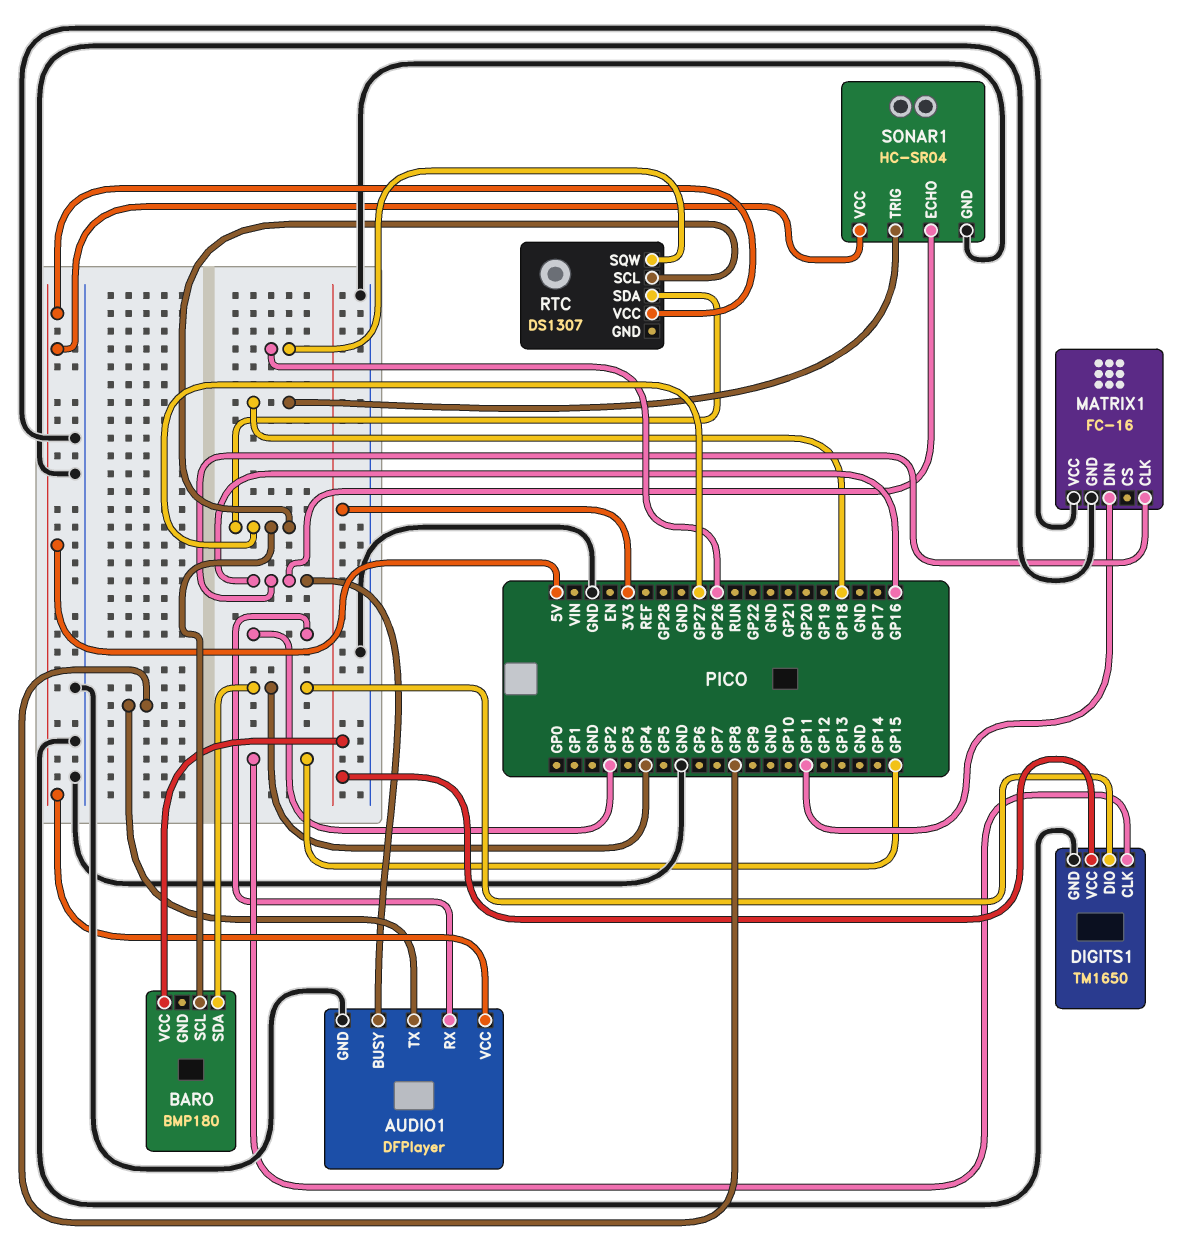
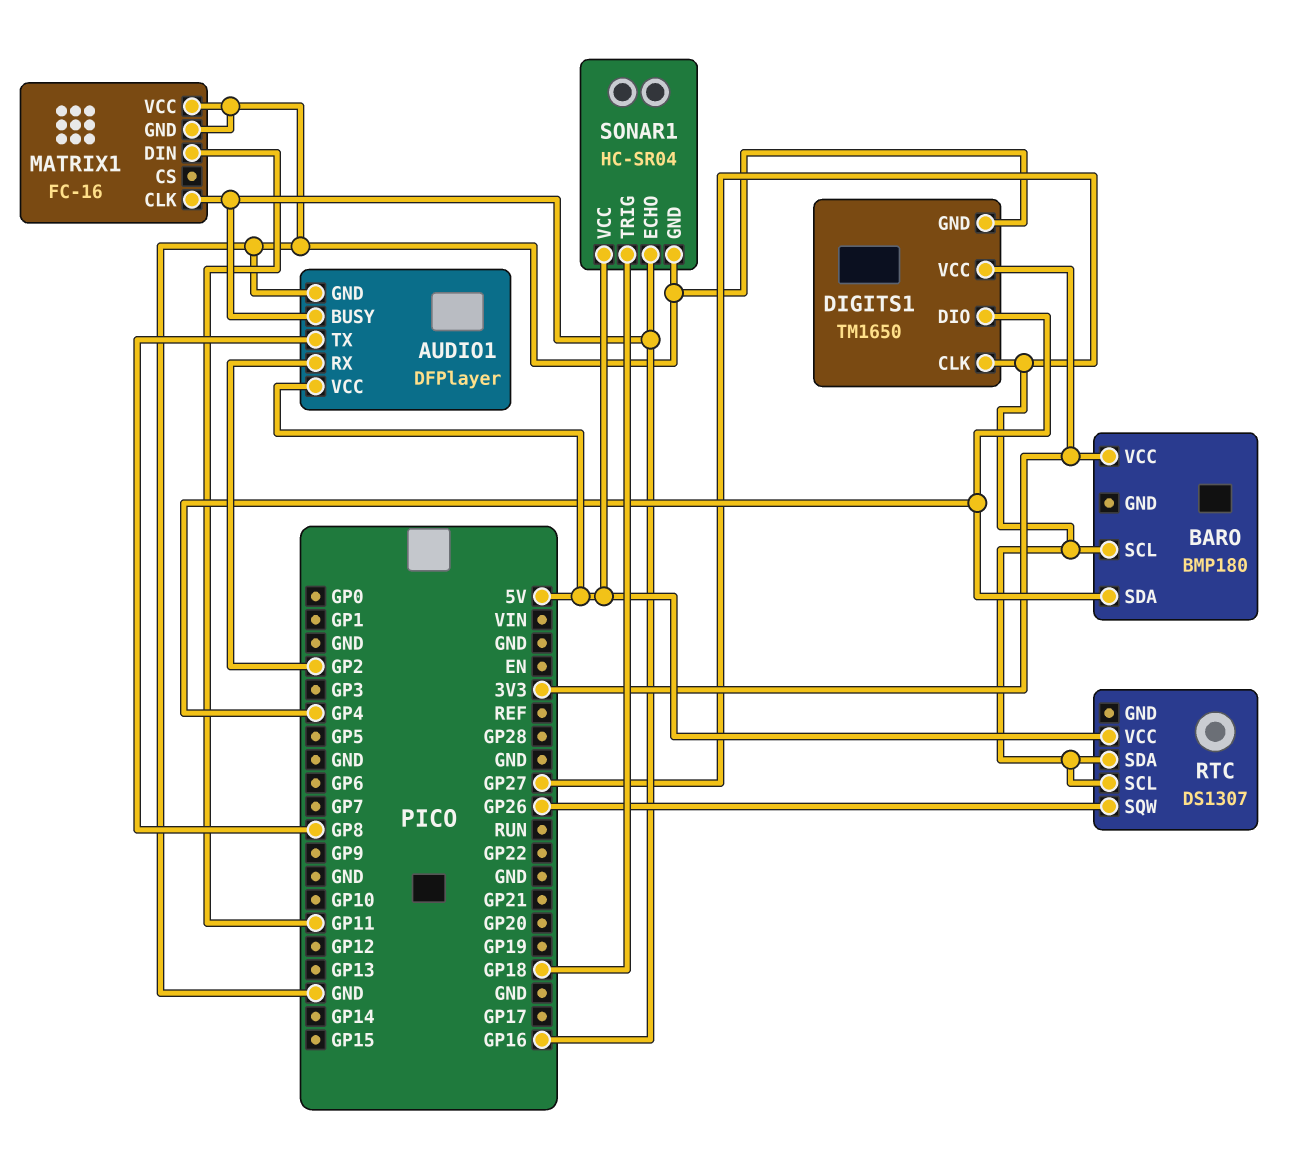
DIGITS1 pin CLK: GP15 -> GP27

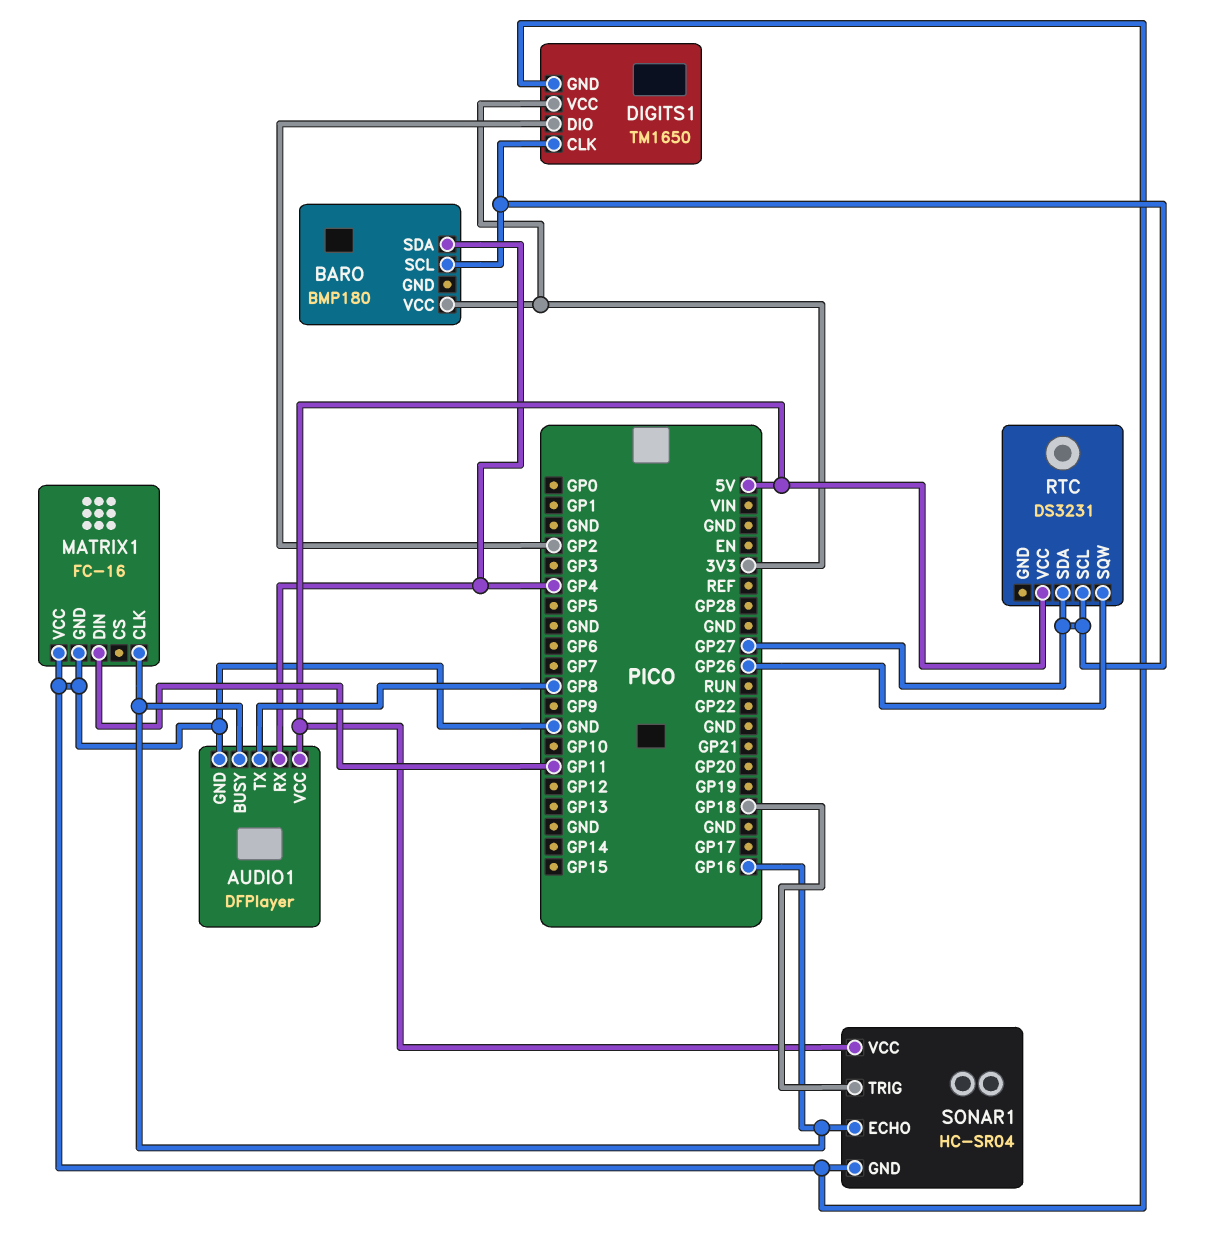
AUDIO1 pin RX: GP2 -> GP4
DIGITS1 pin DIO: GP4 -> GP2
RTC: DS1307 -> DS3231

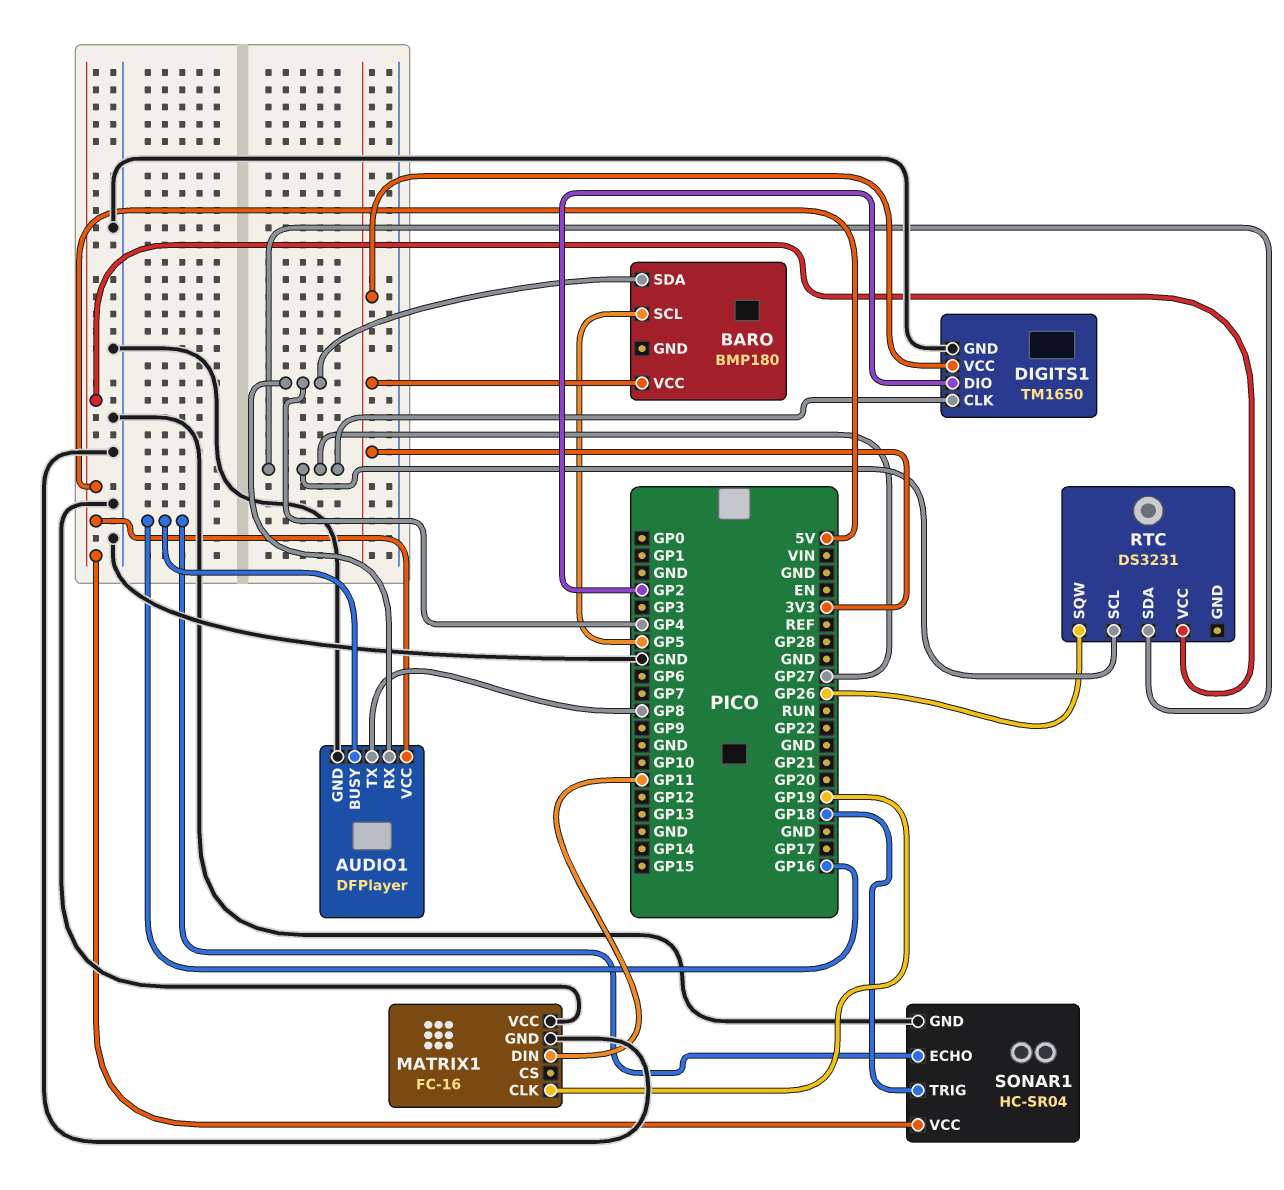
BARO pin SCL: GP27 -> GP5
MATRIX1 pin CLK: GP16 -> GP19

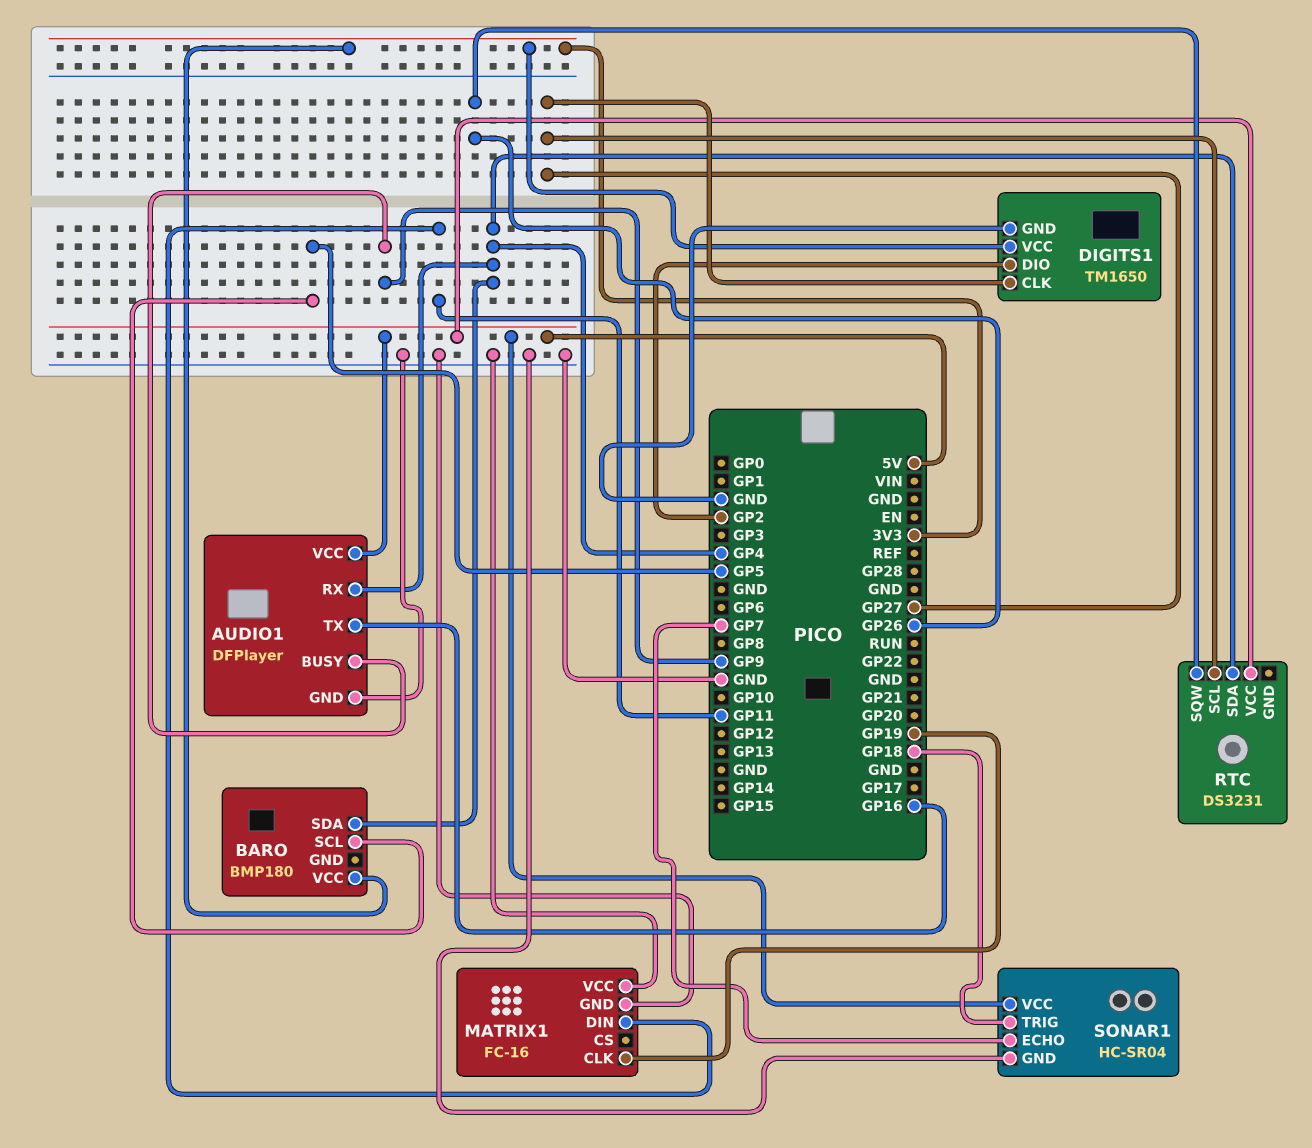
AUDIO1 pin BUSY: GP16 -> GP9
AUDIO1 pin TX: GP8 -> GP16
RTC pin SDA: GP27 -> GP4
SONAR1 pin ECHO: GP16 -> GP7

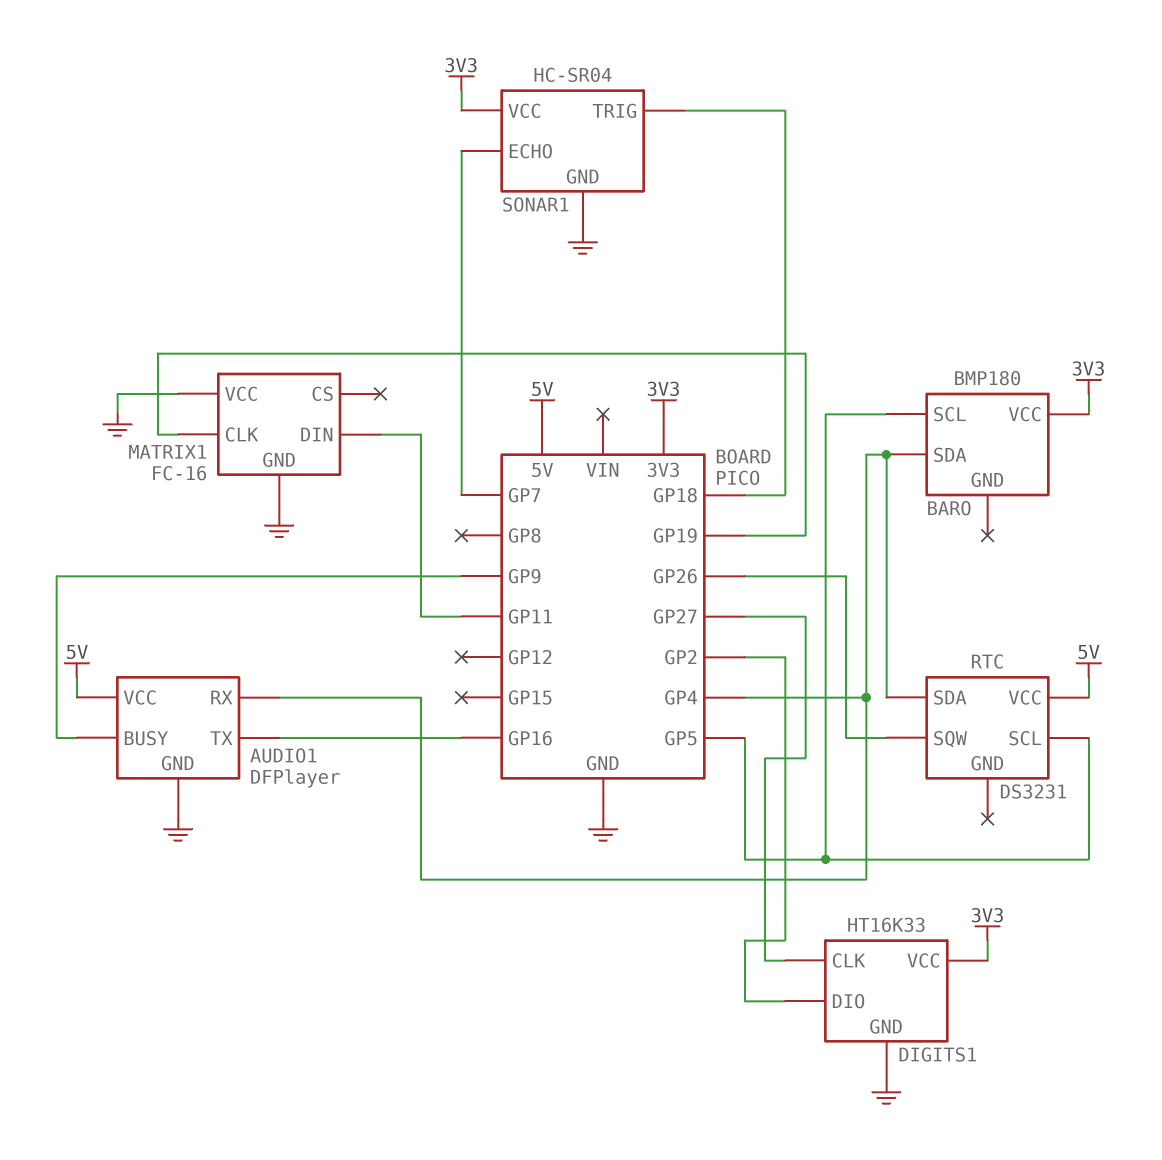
DIGITS1: TM1650 -> HT16K33
RTC pin SCL: GP27 -> GP5
SONAR1 pin VCC: 5V -> 3V3

